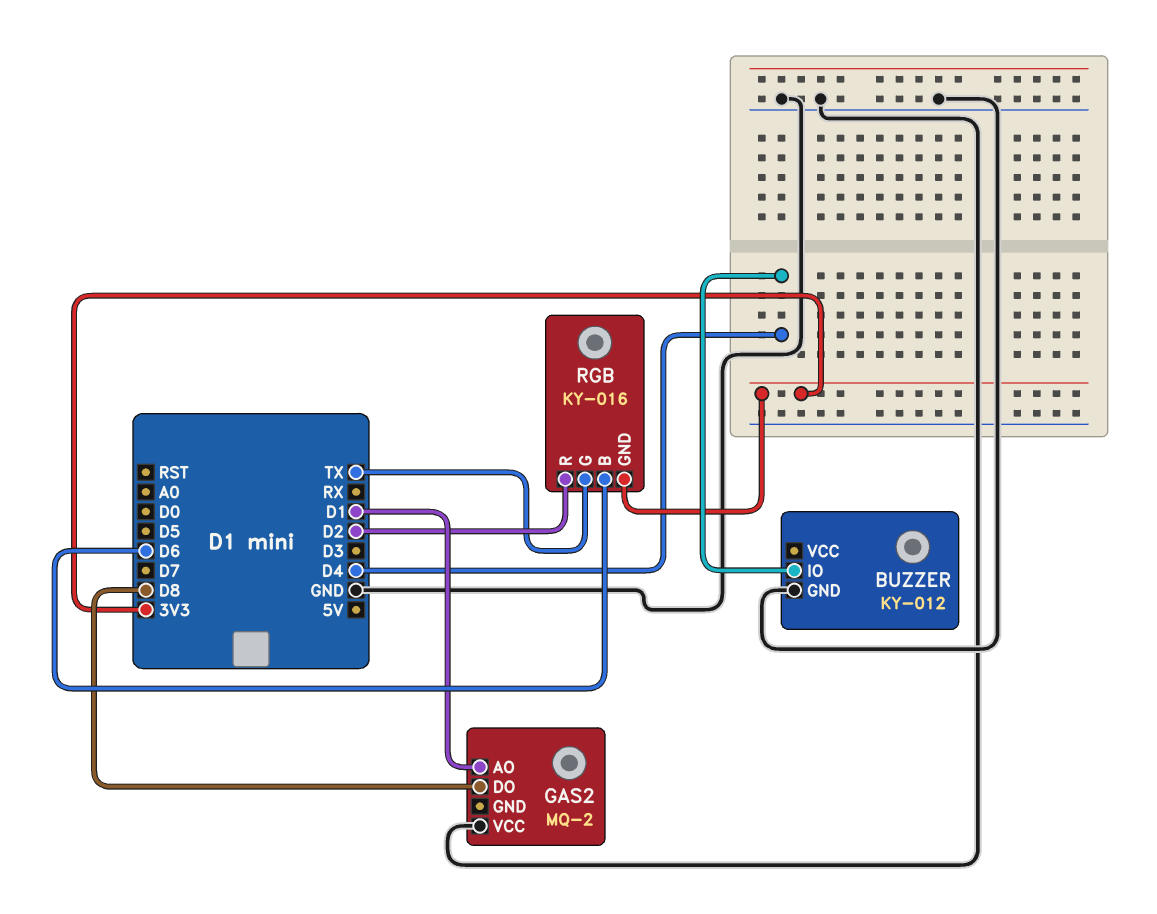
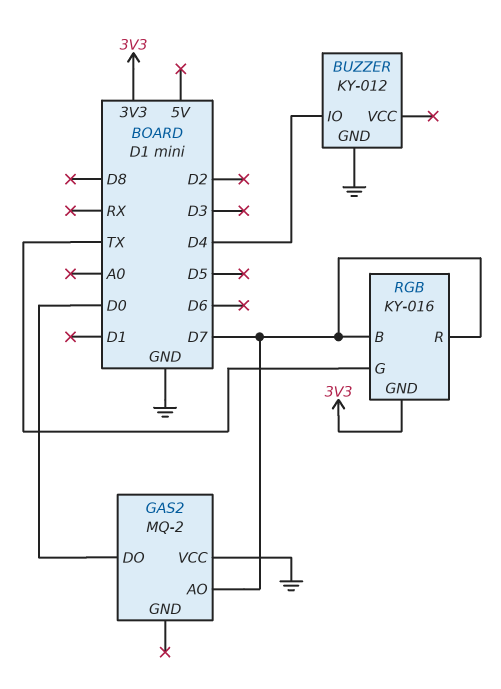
GAS2 pin AO: D1 -> D7
GAS2 pin DO: D8 -> D0
RGB pin B: D6 -> D7
RGB pin R: D2 -> D7

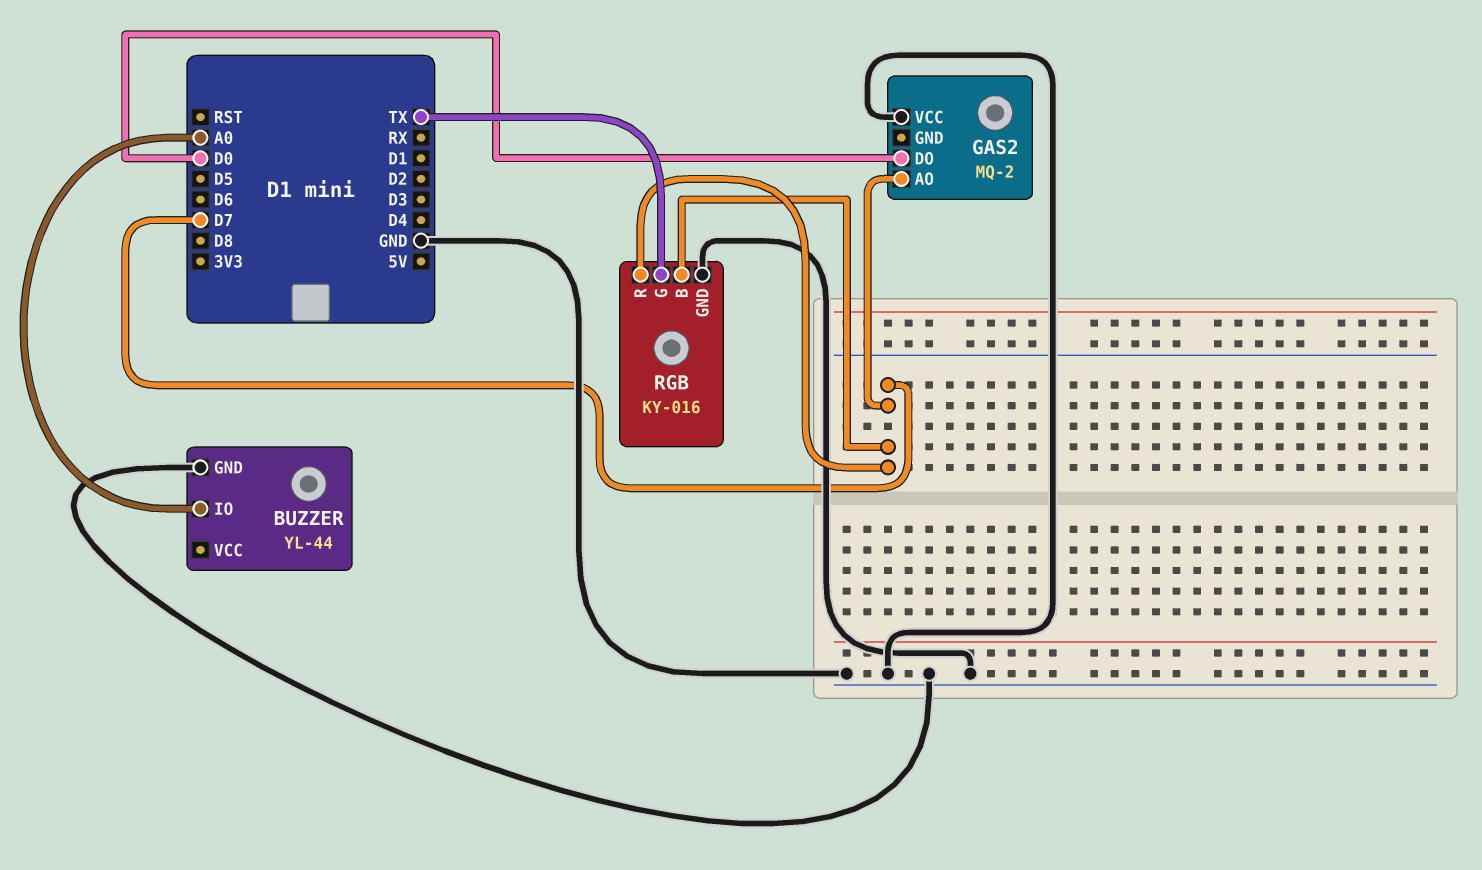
BUZZER: KY-012 -> YL-44
BUZZER pin IO: D4 -> A0
RGB pin GND: 3V3 -> GND

